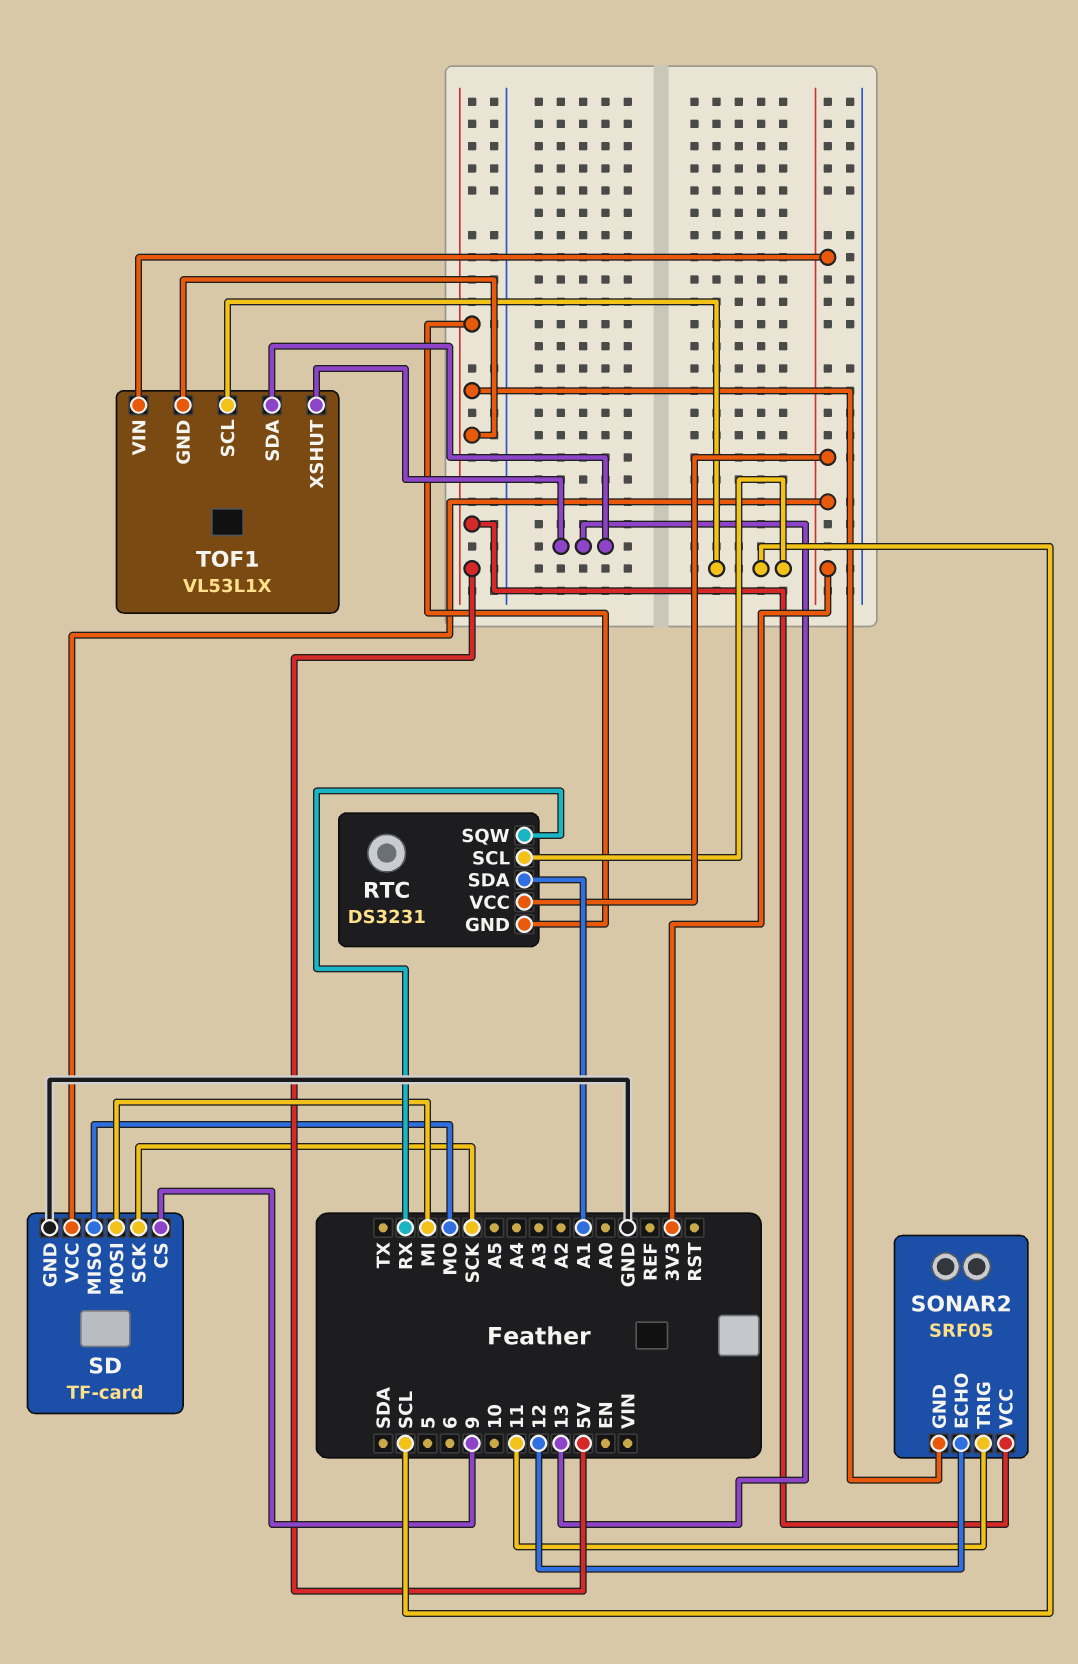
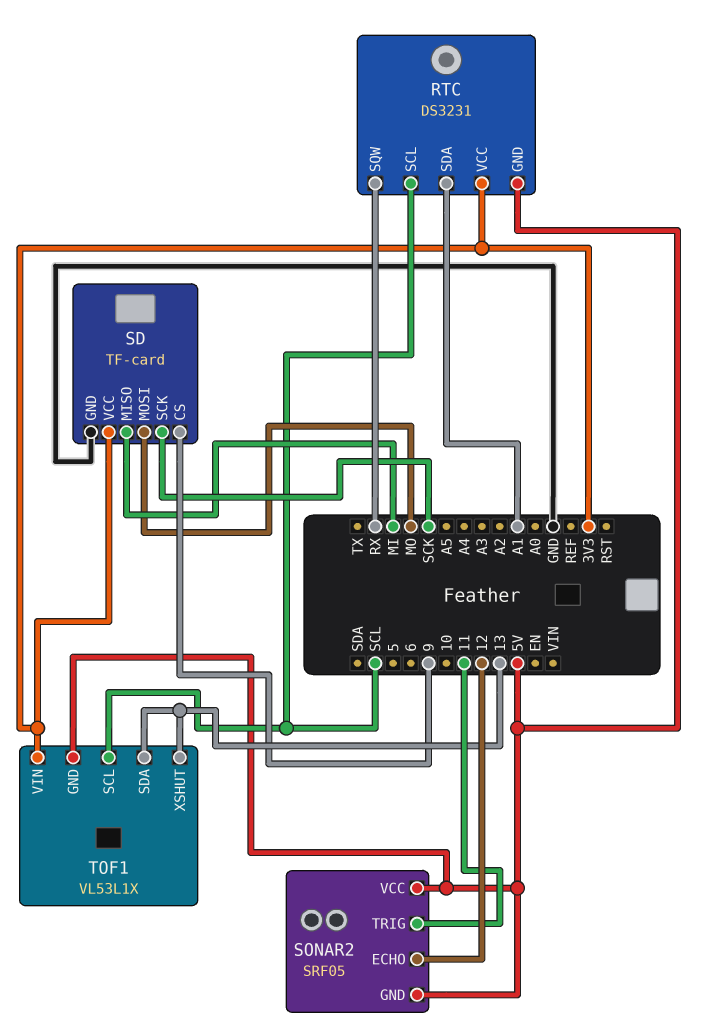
SD pin MISO: MO -> MI
SD pin MOSI: MI -> MO

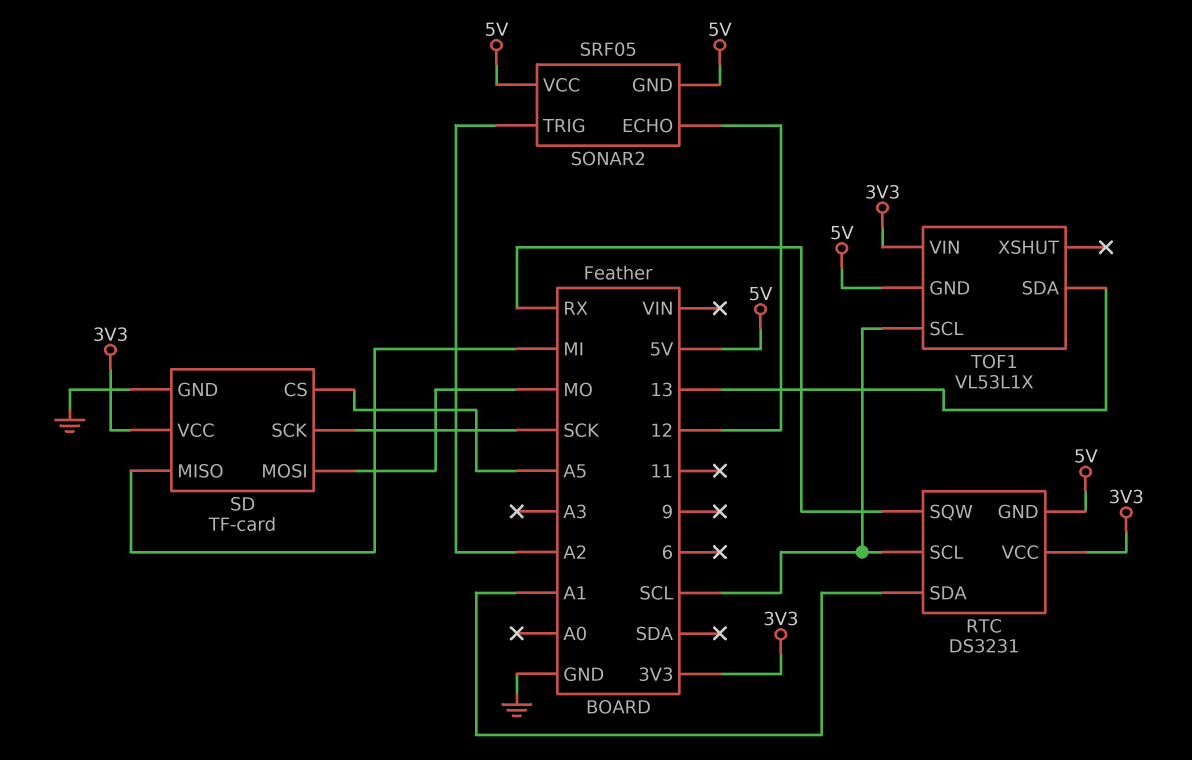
SD pin CS: 9 -> A5
SONAR2 pin TRIG: 11 -> A2
TOF1 pin XSHUT: 13 -> none

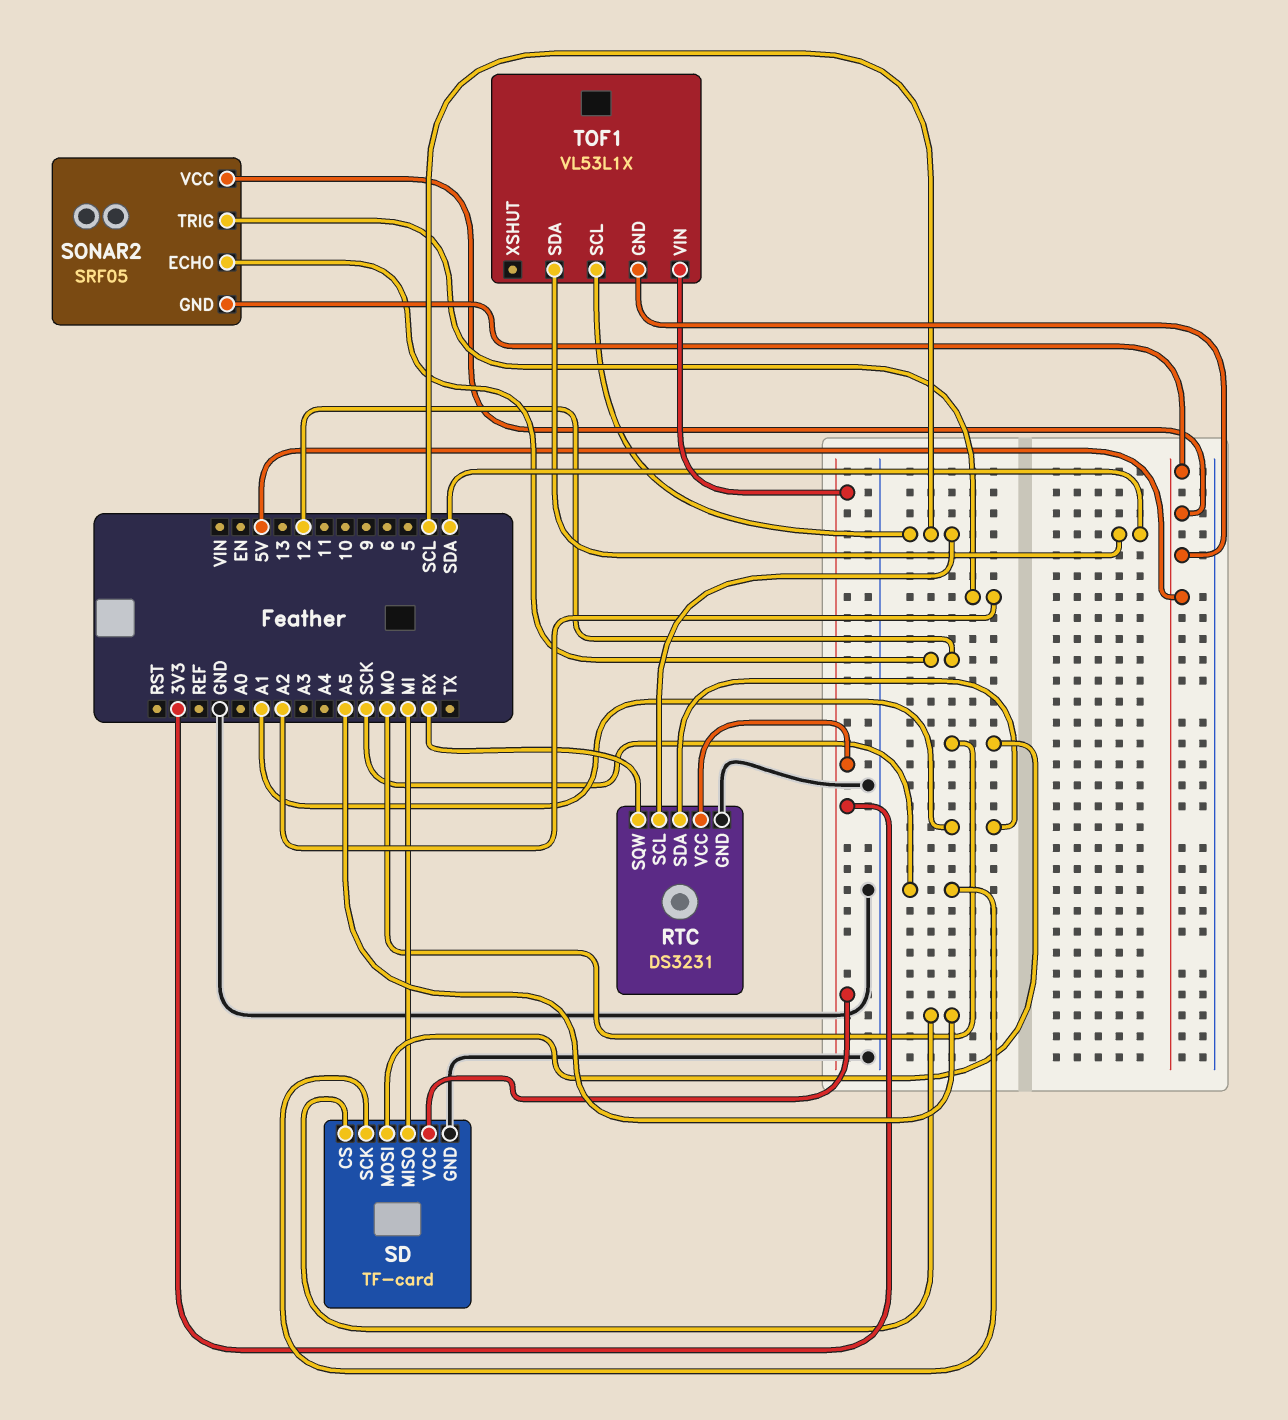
RTC pin GND: 5V -> GND
TOF1 pin SDA: 13 -> SDA

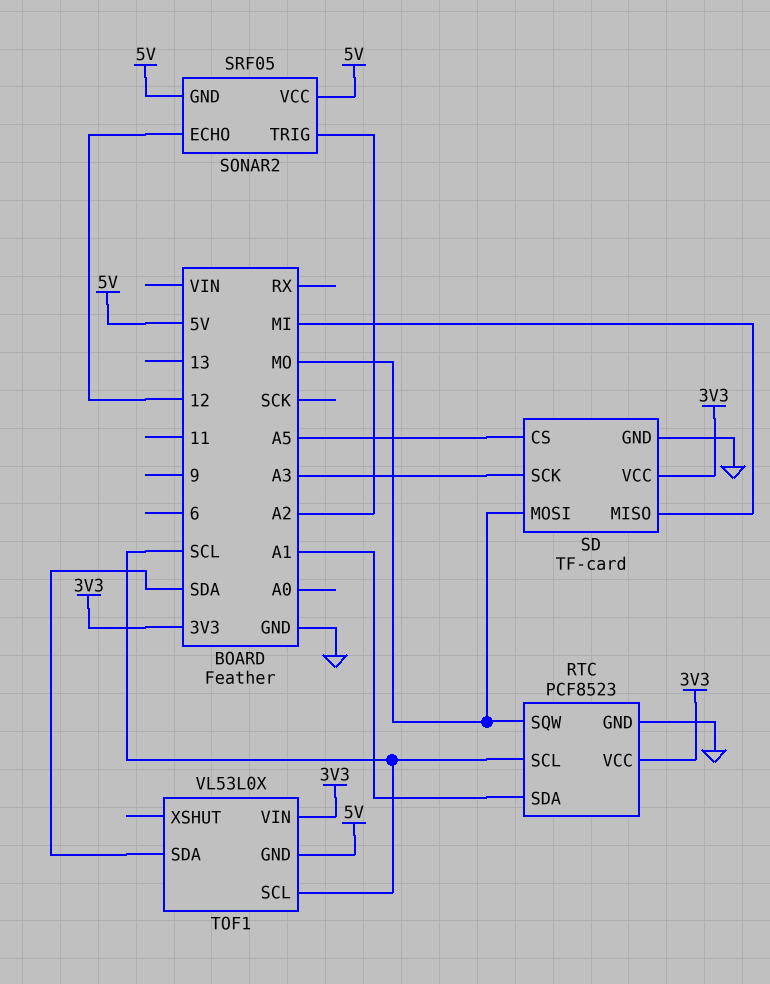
RTC: DS3231 -> PCF8523
RTC pin SQW: RX -> MO
SD pin SCK: SCK -> A3
TOF1: VL53L1X -> VL53L0X

